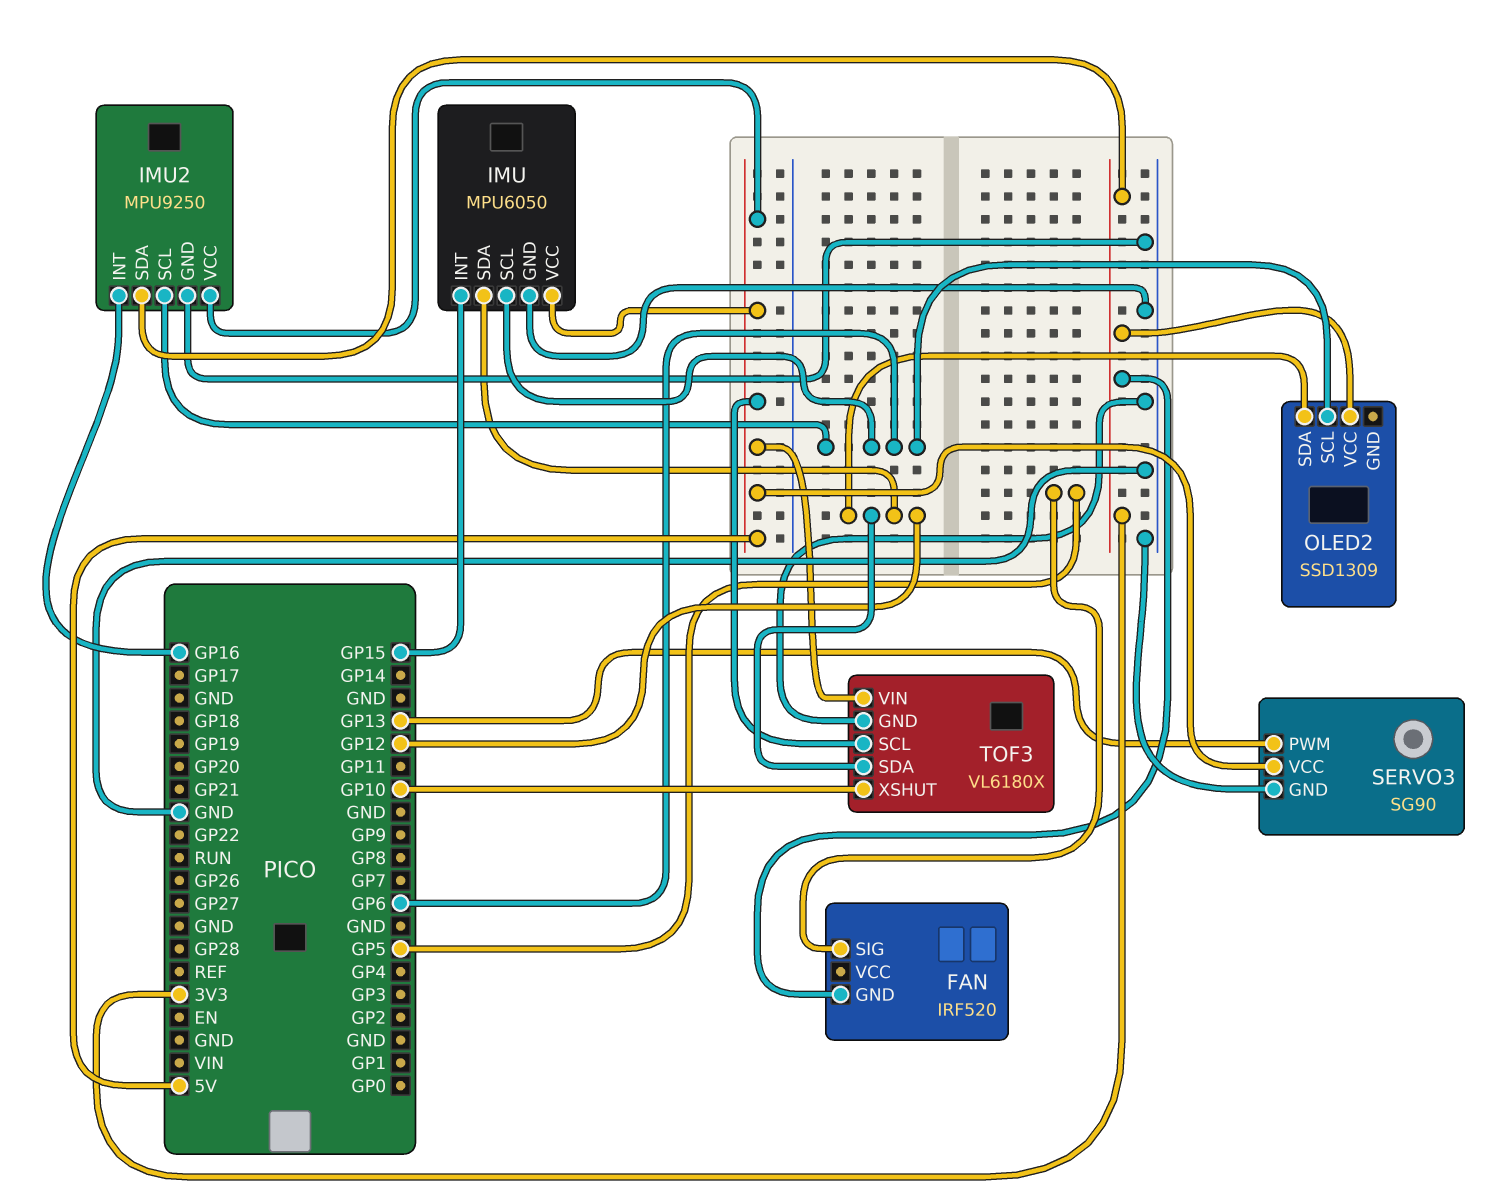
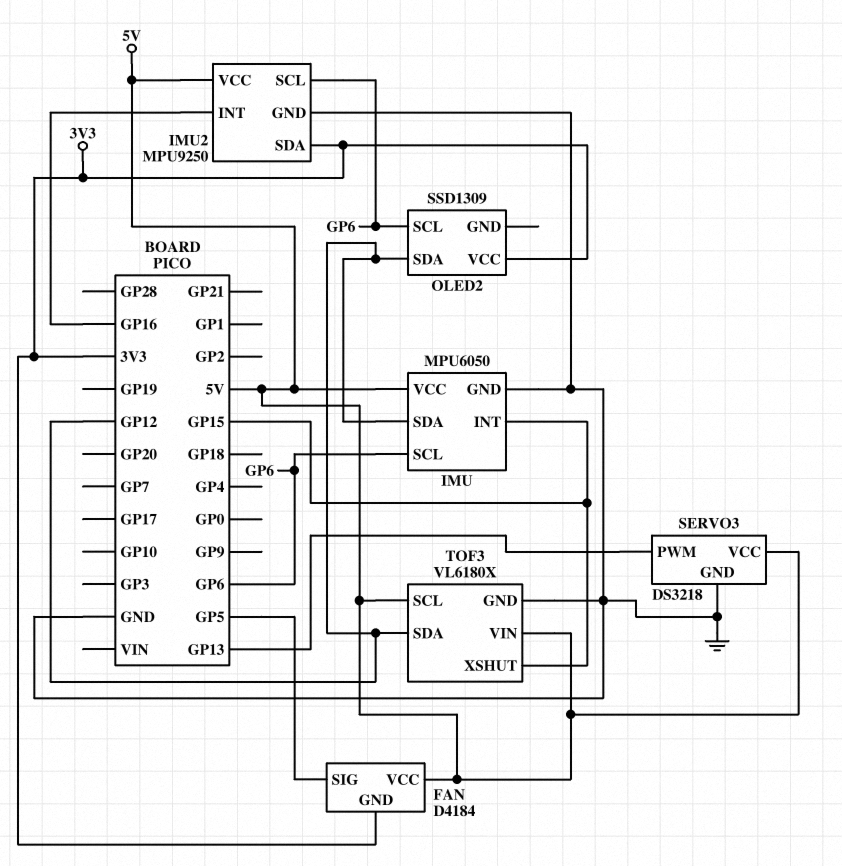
FAN: IRF520 -> D4184
FAN pin VCC: none -> 5V
SERVO3: SG90 -> DS3218
TOF3 pin XSHUT: GP10 -> GP15

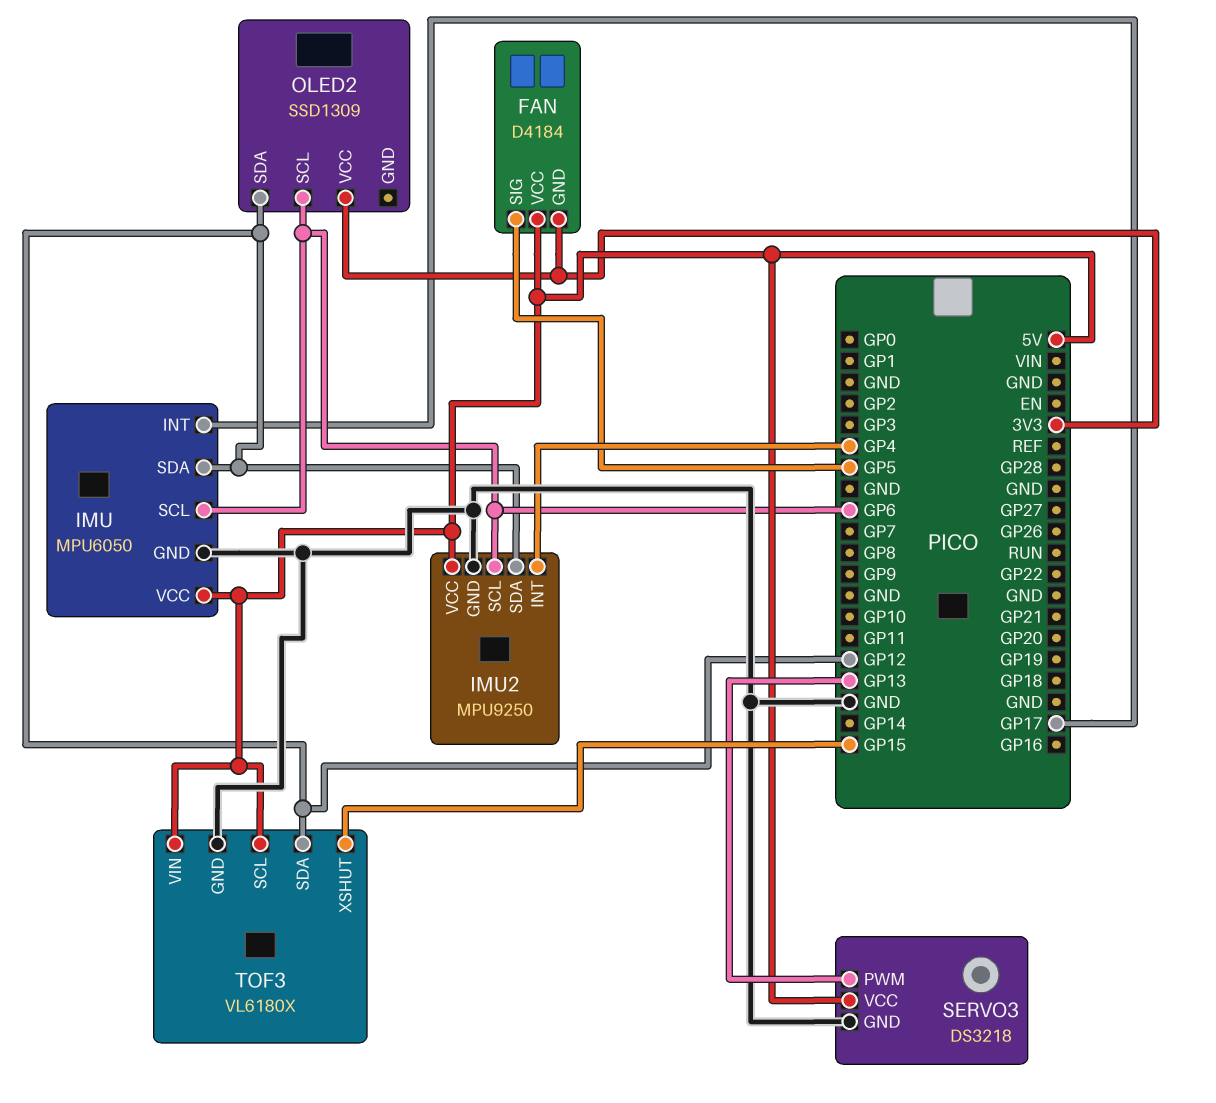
IMU pin INT: GP15 -> GP17
IMU2 pin INT: GP16 -> GP4
IMU2 pin SDA: 3V3 -> GP12

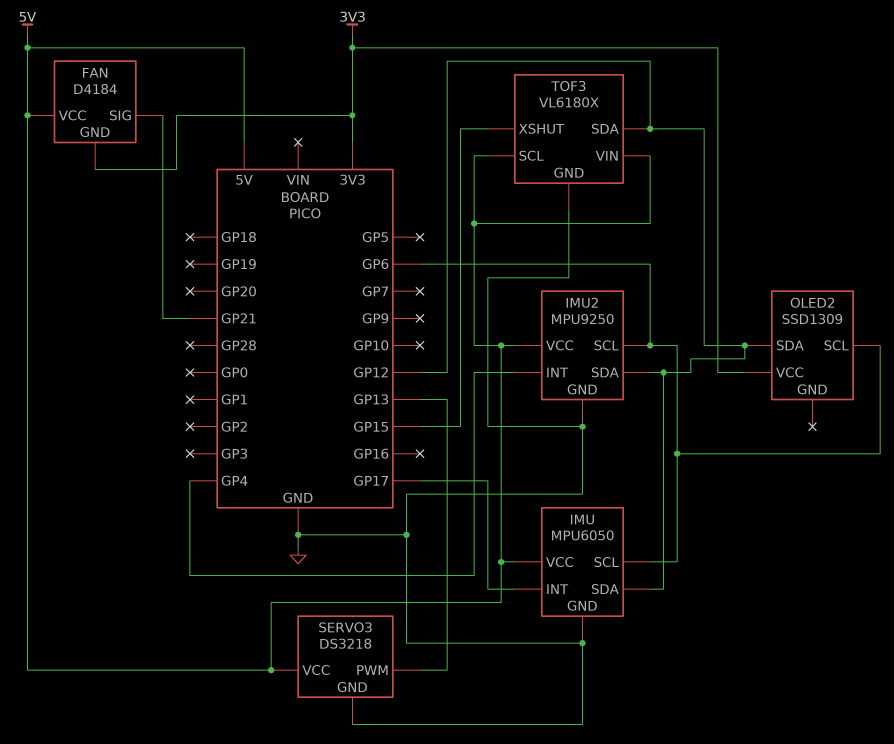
FAN pin SIG: GP5 -> GP21

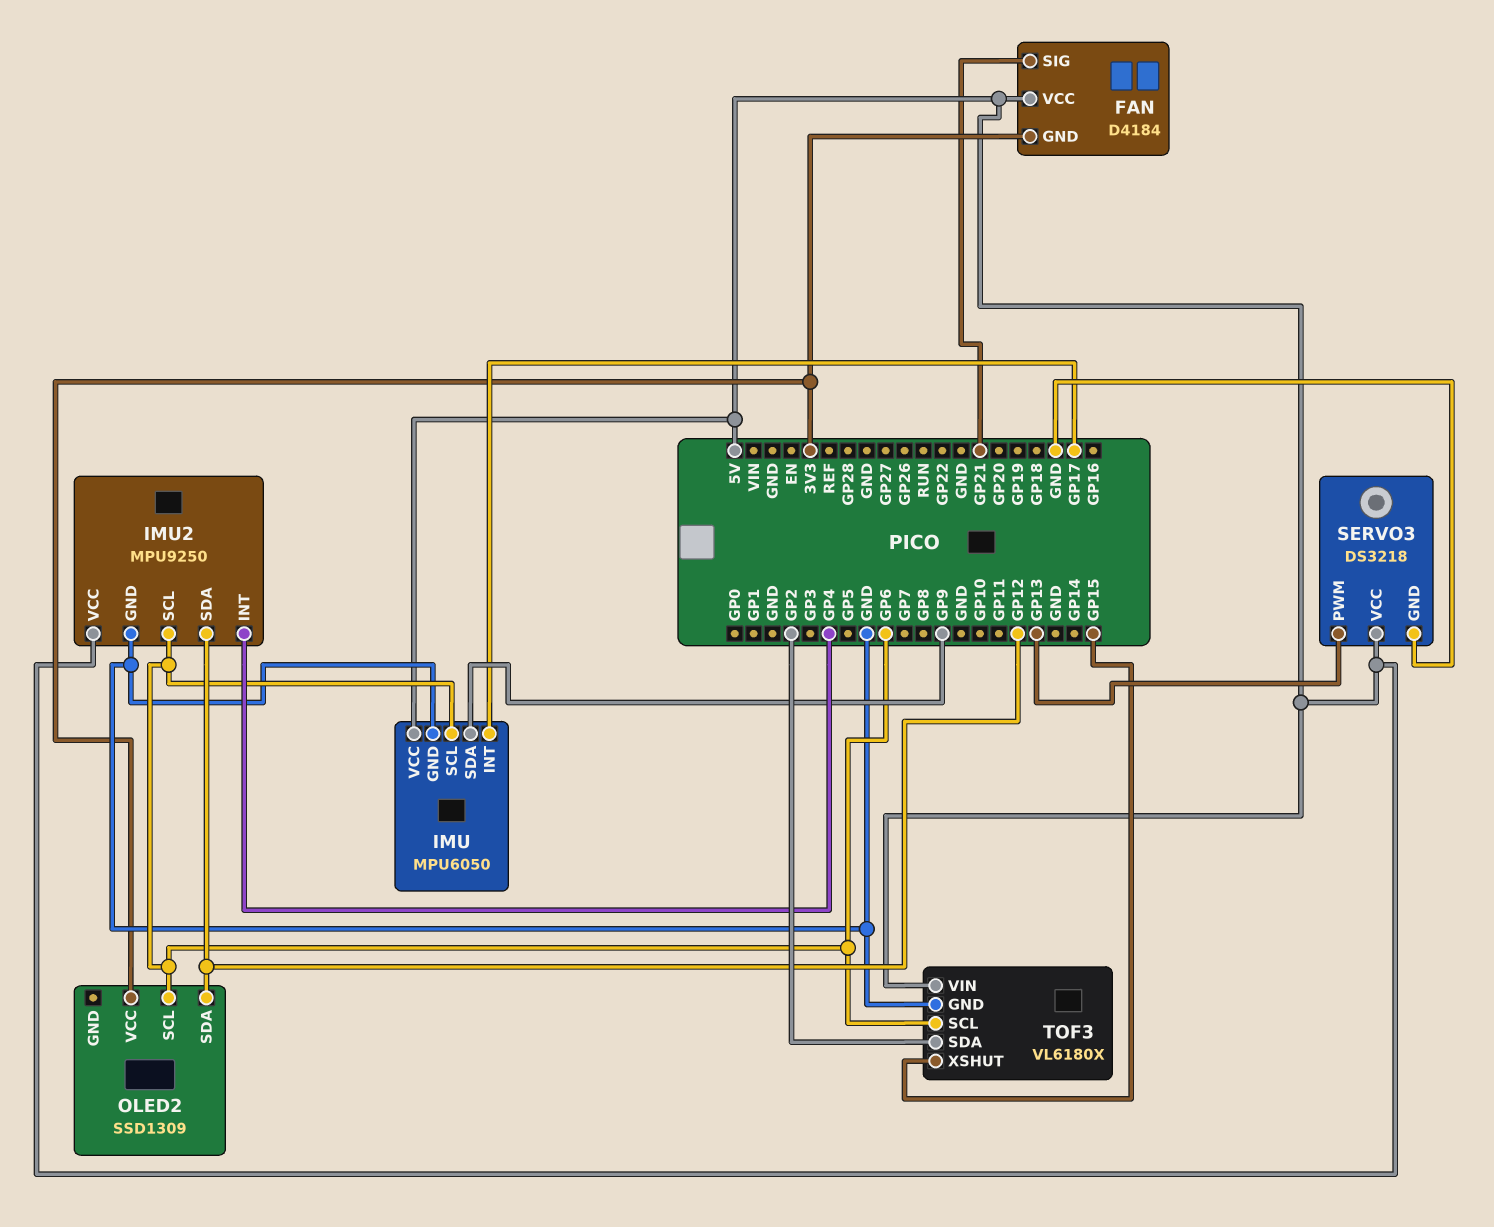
IMU pin SDA: GP12 -> GP9
TOF3 pin SCL: 5V -> GP6
TOF3 pin SDA: GP12 -> GP2

